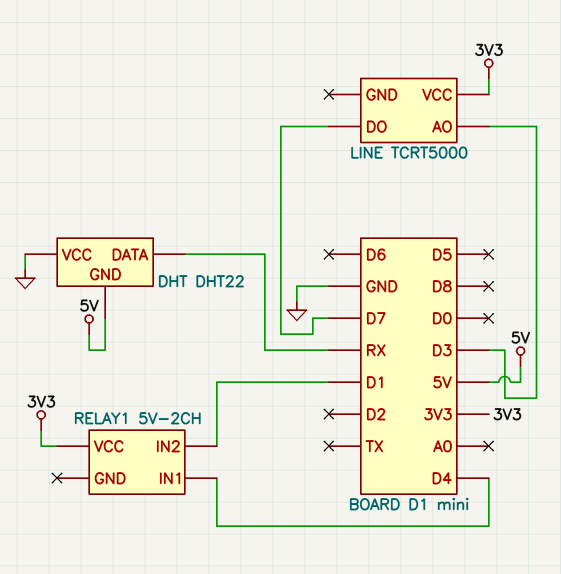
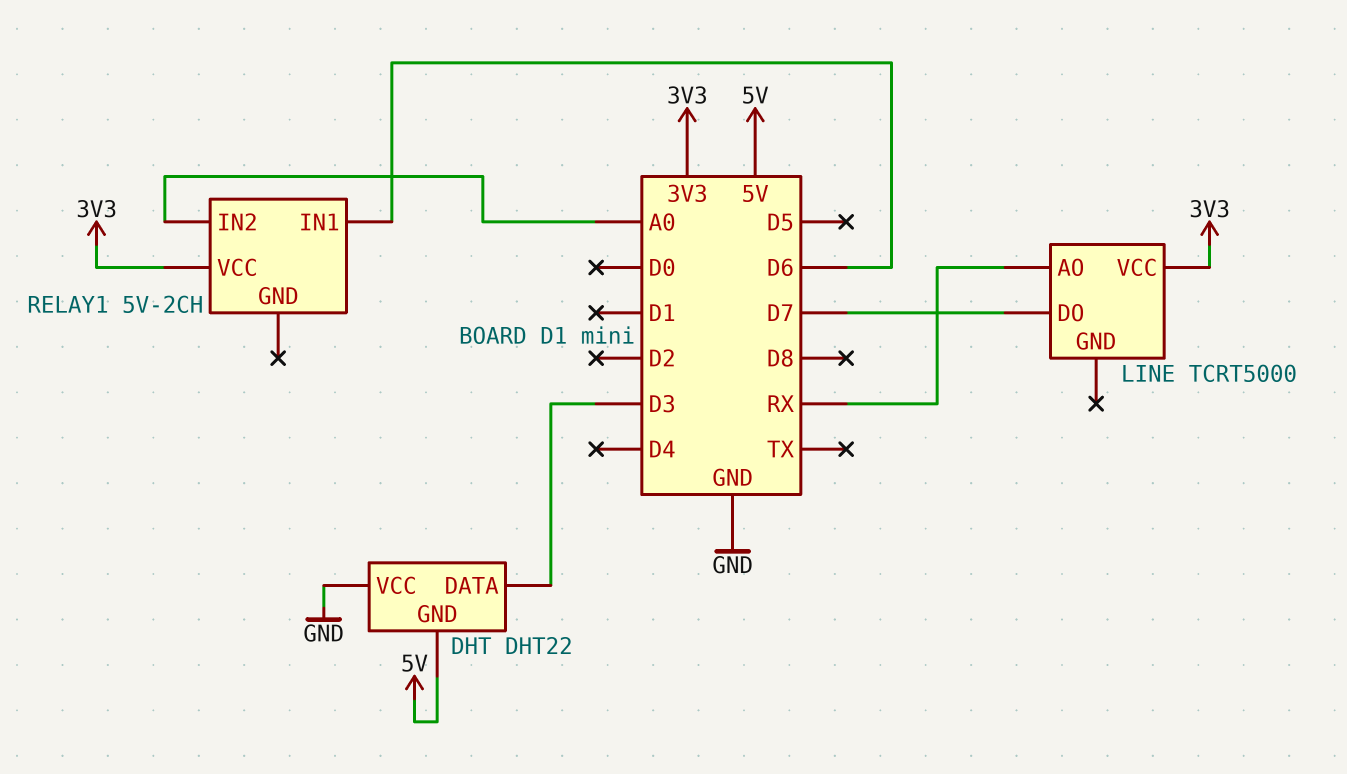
DHT pin DATA: RX -> D3
LINE pin AO: D3 -> RX
RELAY1 pin IN1: D4 -> D6
RELAY1 pin IN2: D1 -> A0

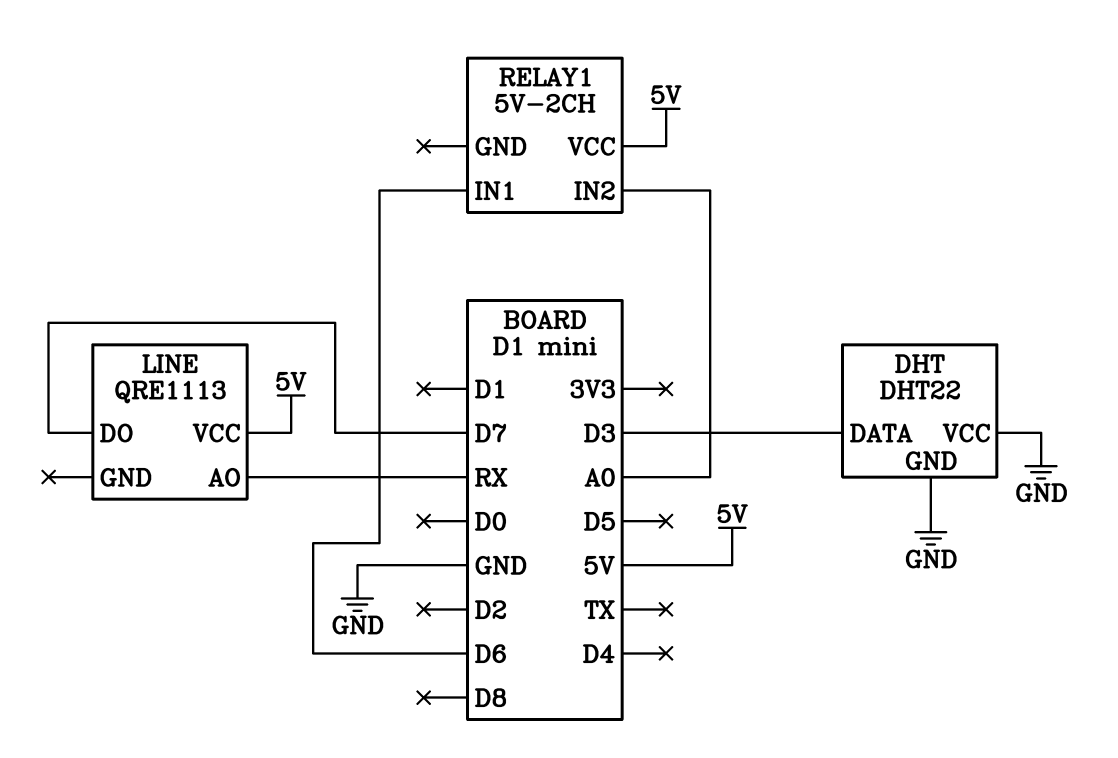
DHT pin GND: 5V -> GND
LINE: TCRT5000 -> QRE1113
LINE pin VCC: 3V3 -> 5V
RELAY1 pin VCC: 3V3 -> 5V

